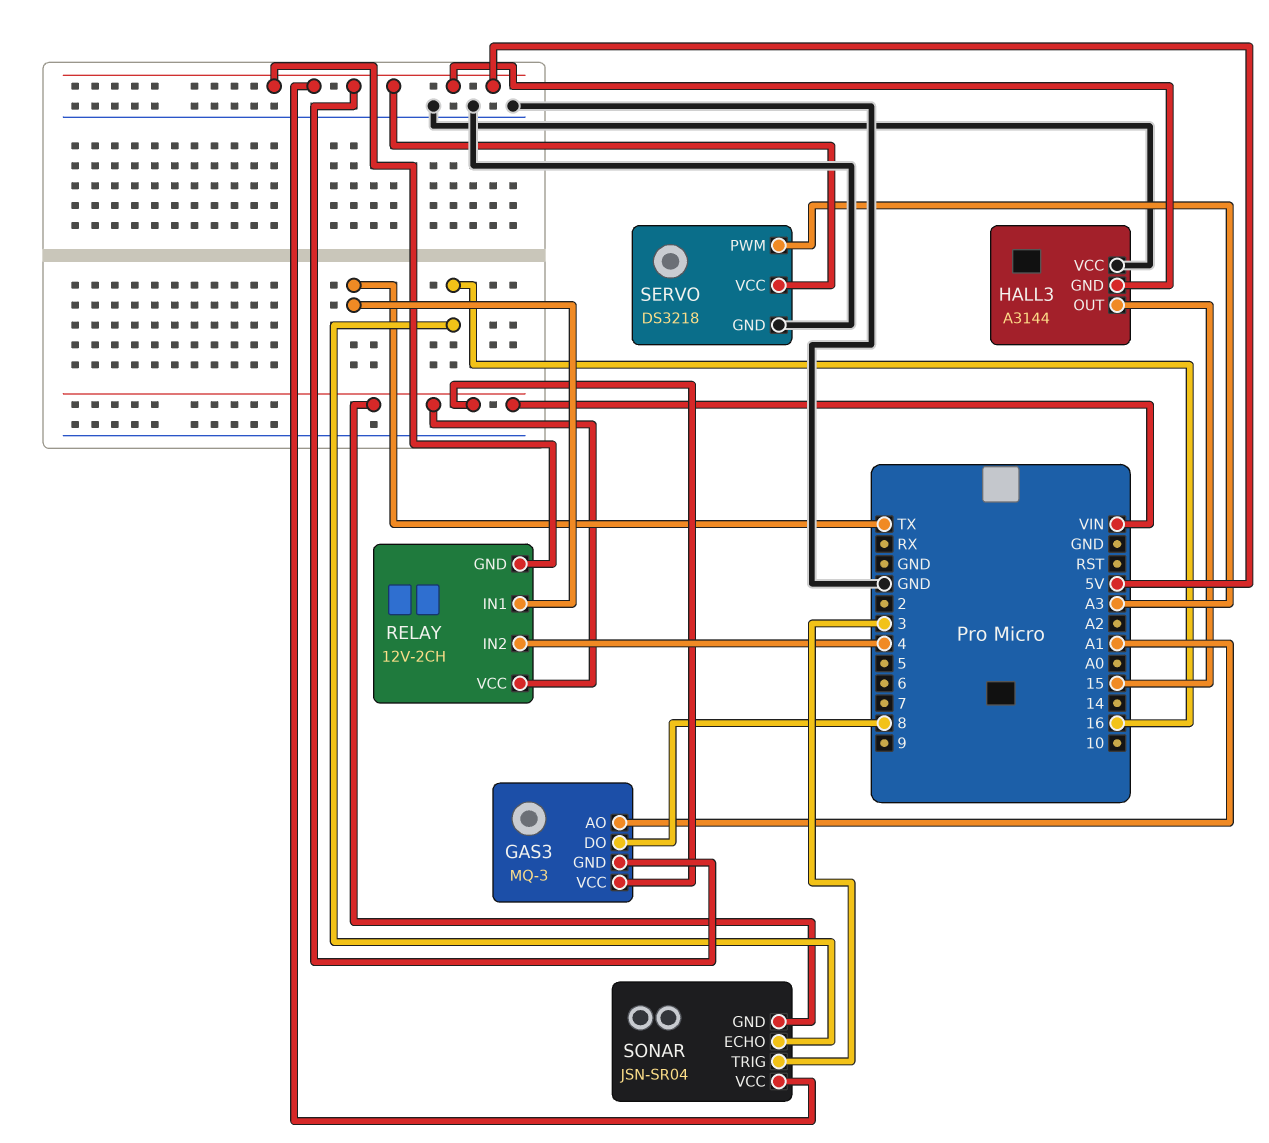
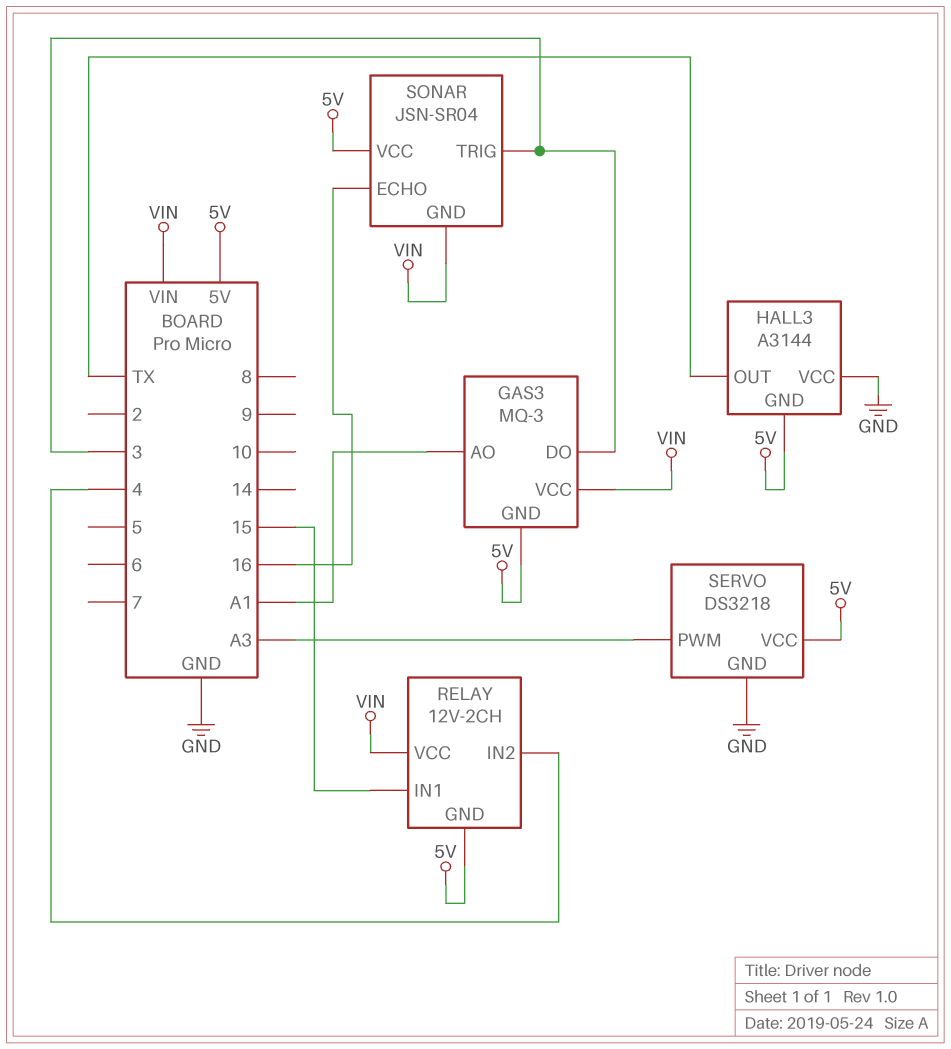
GAS3 pin DO: 8 -> 3
HALL3 pin OUT: 15 -> TX
RELAY pin IN1: TX -> 15

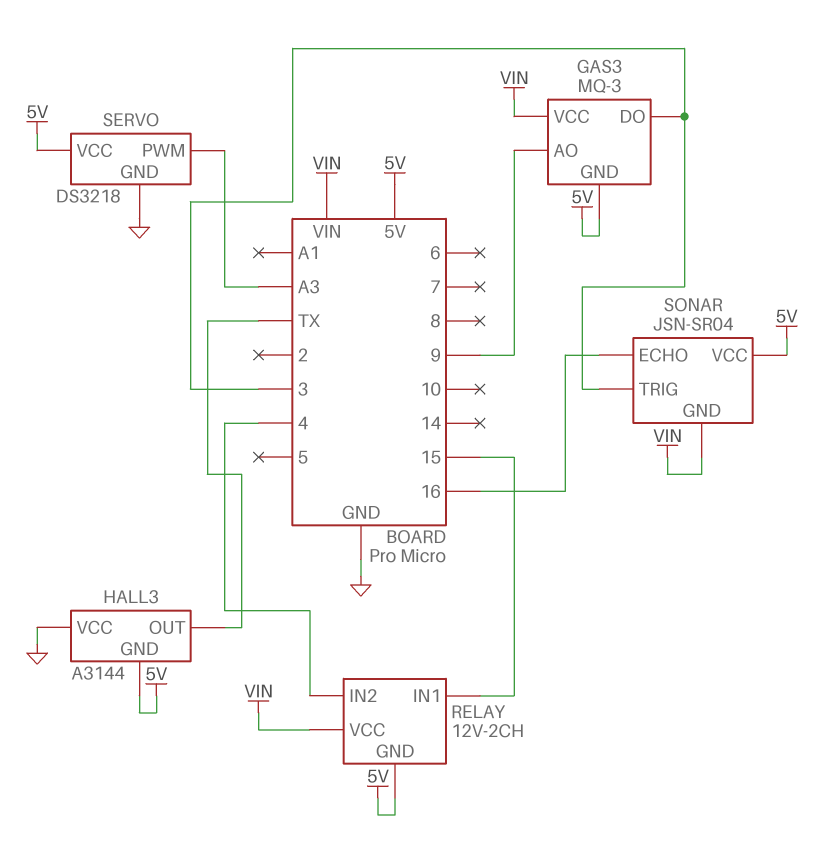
GAS3 pin AO: A1 -> 9

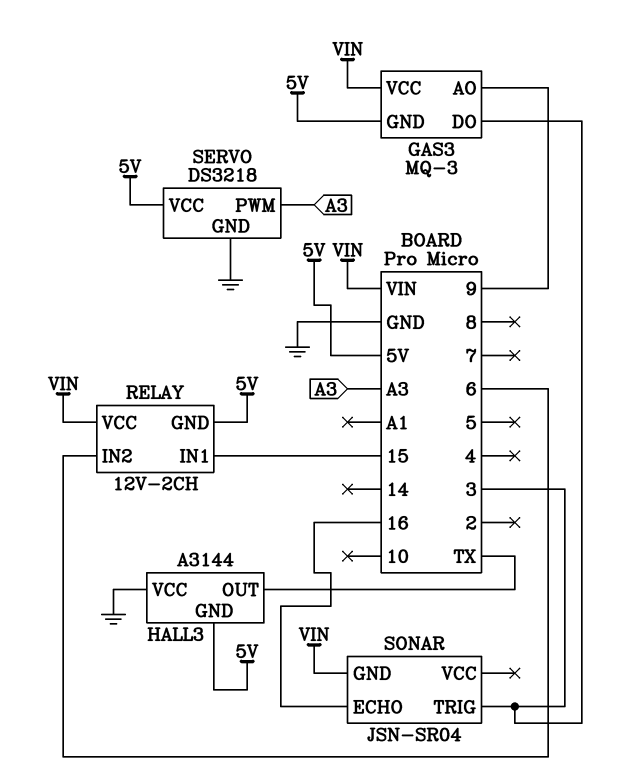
RELAY pin IN2: 4 -> 6
SONAR pin VCC: 5V -> none

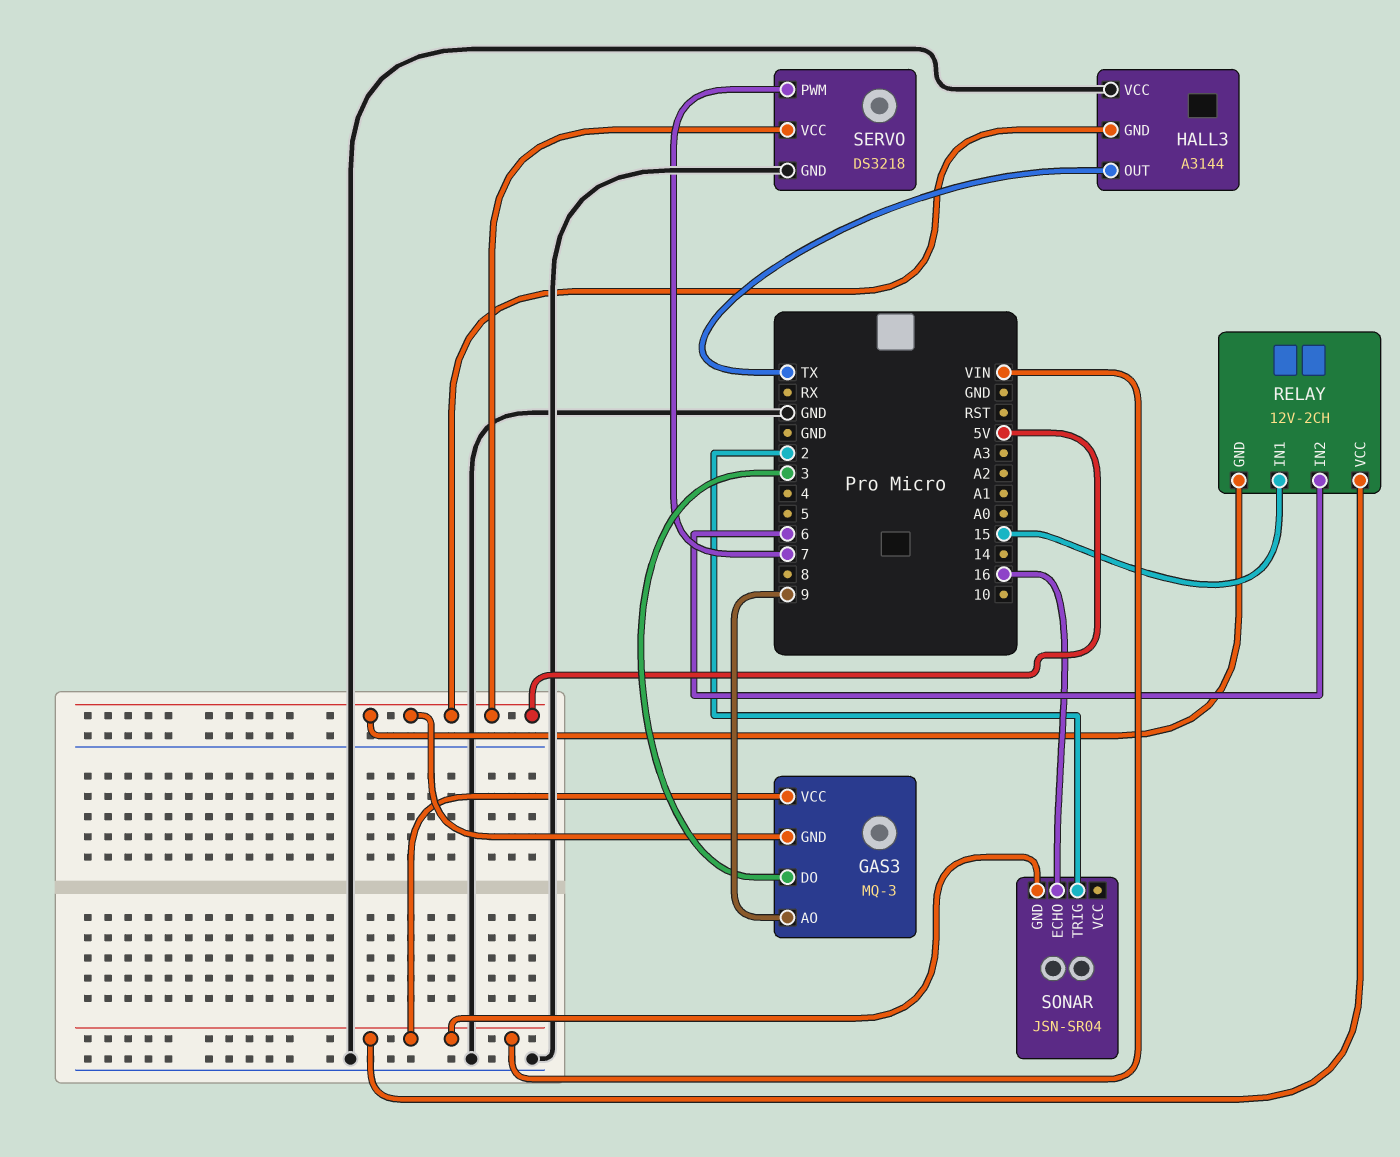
SERVO pin PWM: A3 -> 7
SONAR pin TRIG: 3 -> 2

